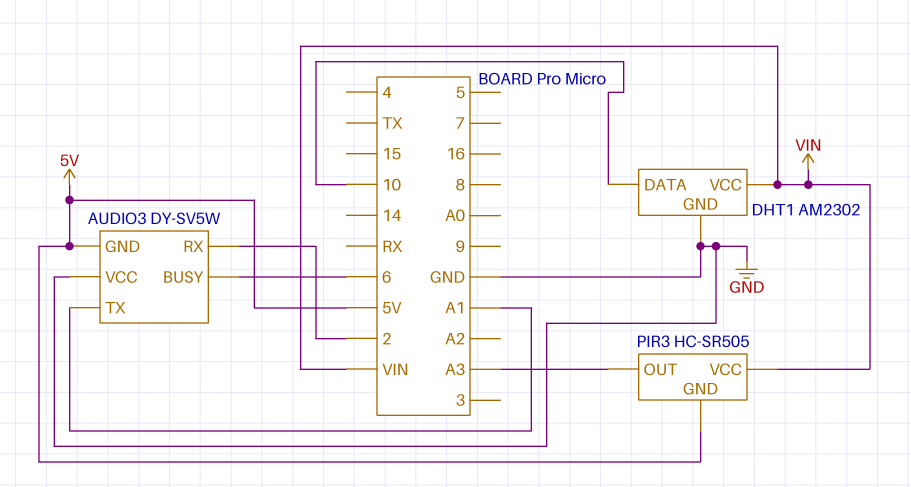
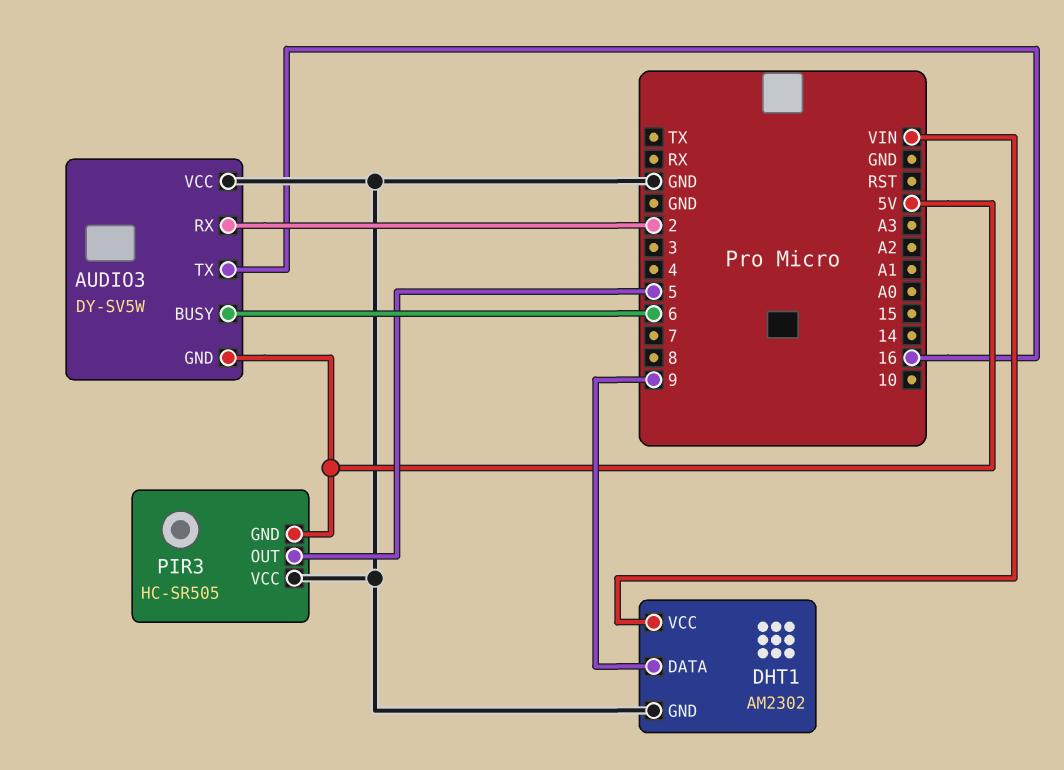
AUDIO3 pin TX: A1 -> 16
DHT1 pin DATA: 10 -> 9
PIR3 pin OUT: A3 -> 5
PIR3 pin VCC: VIN -> GND

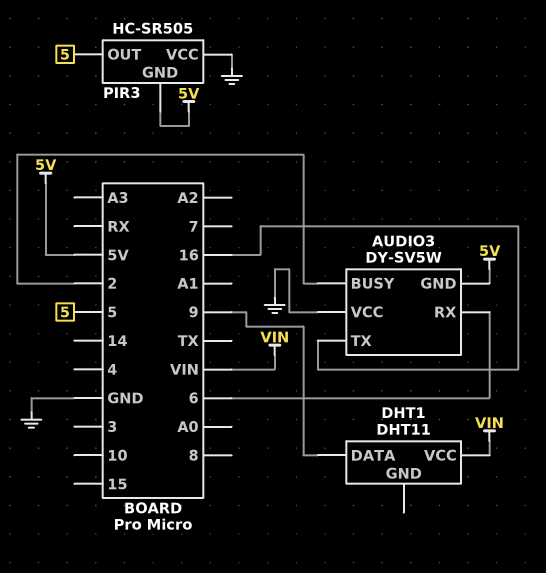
AUDIO3 pin BUSY: 6 -> 2
AUDIO3 pin RX: 2 -> 6
DHT1: AM2302 -> DHT11
DHT1 pin GND: GND -> none

